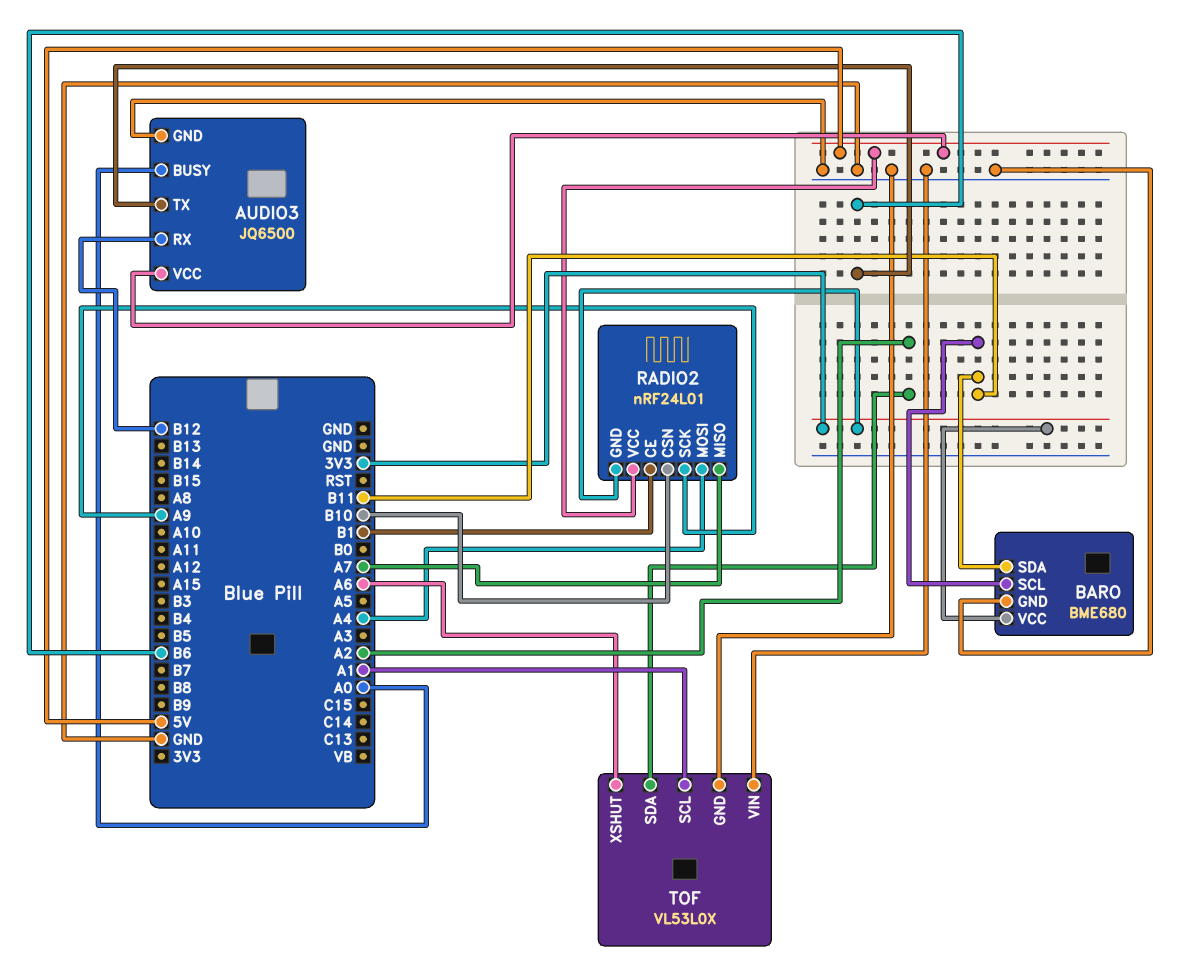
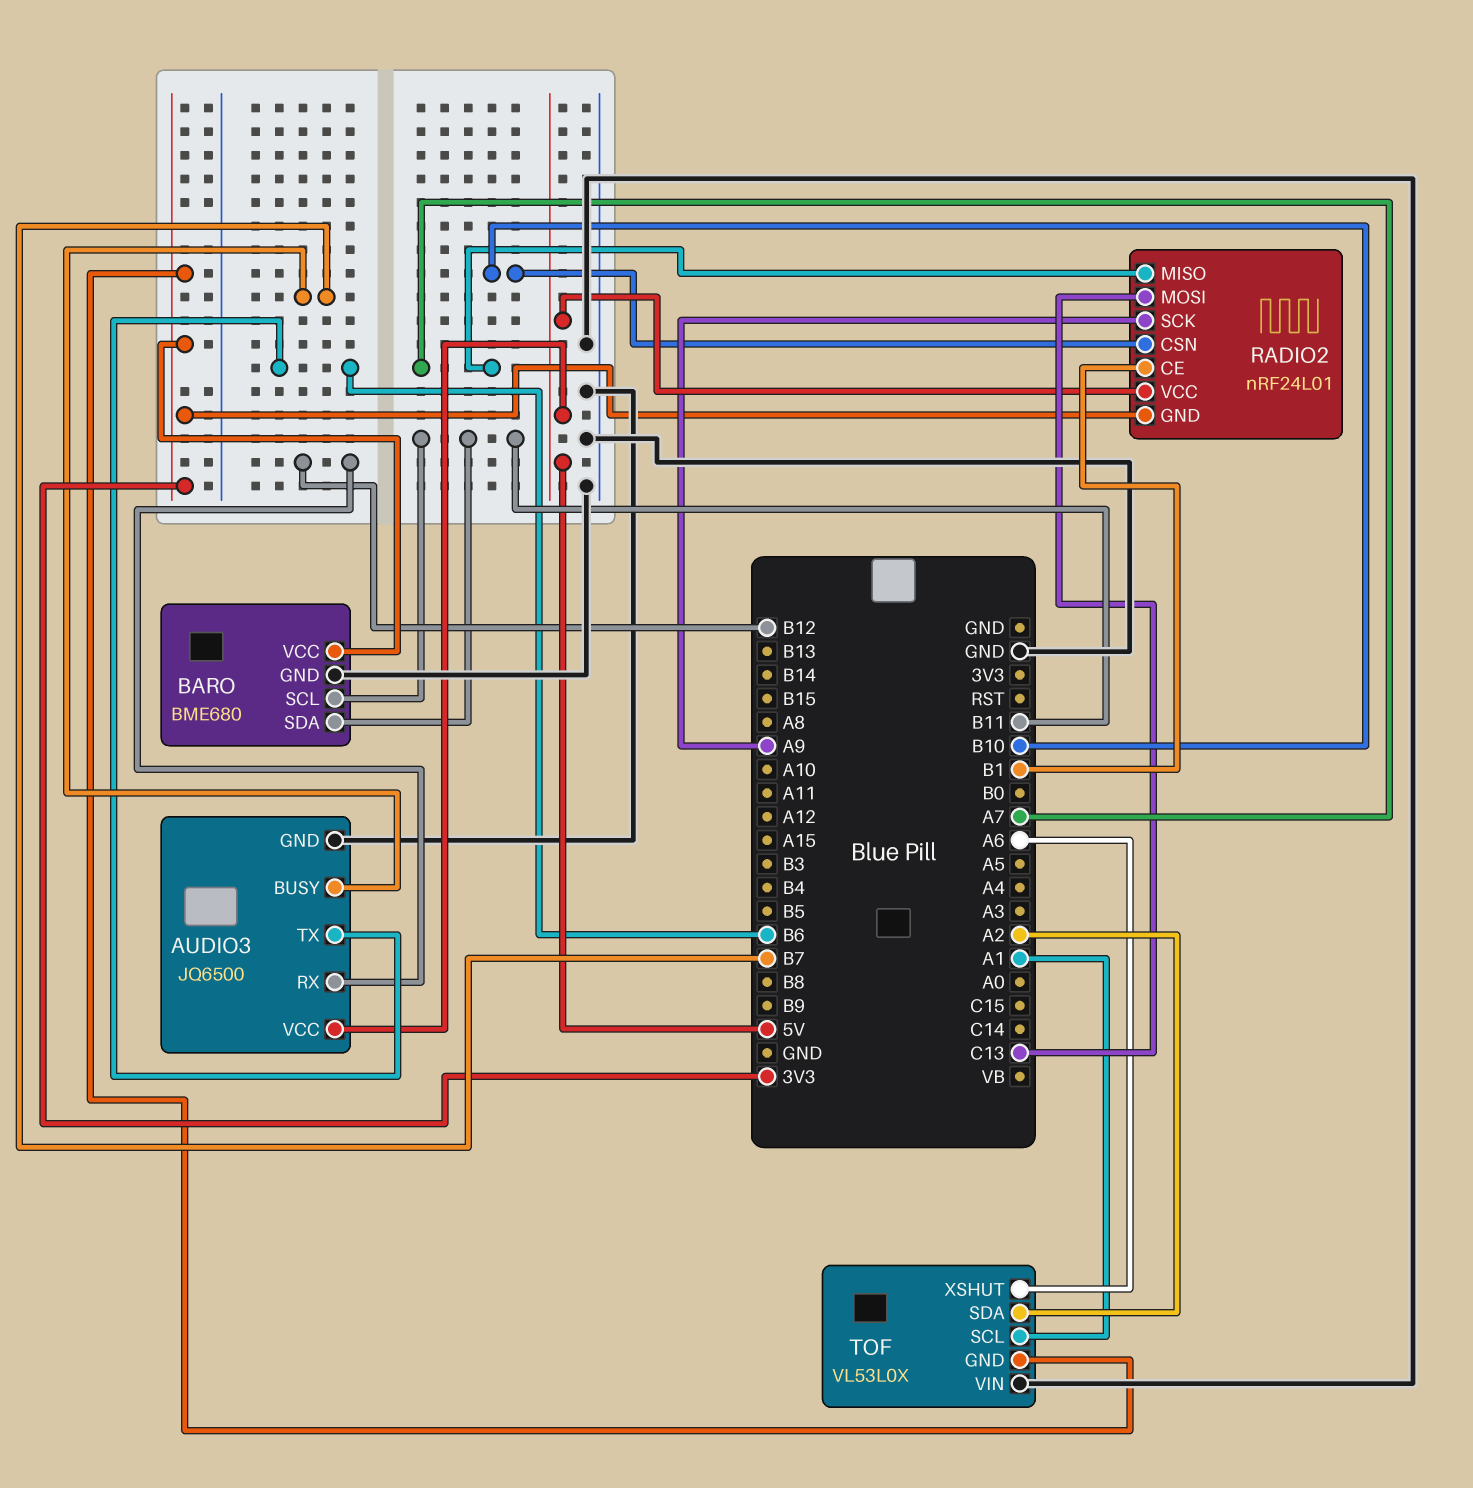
AUDIO3 pin BUSY: A0 -> B7
RADIO2 pin MOSI: A4 -> C13
TOF pin GND: GND -> 3V3

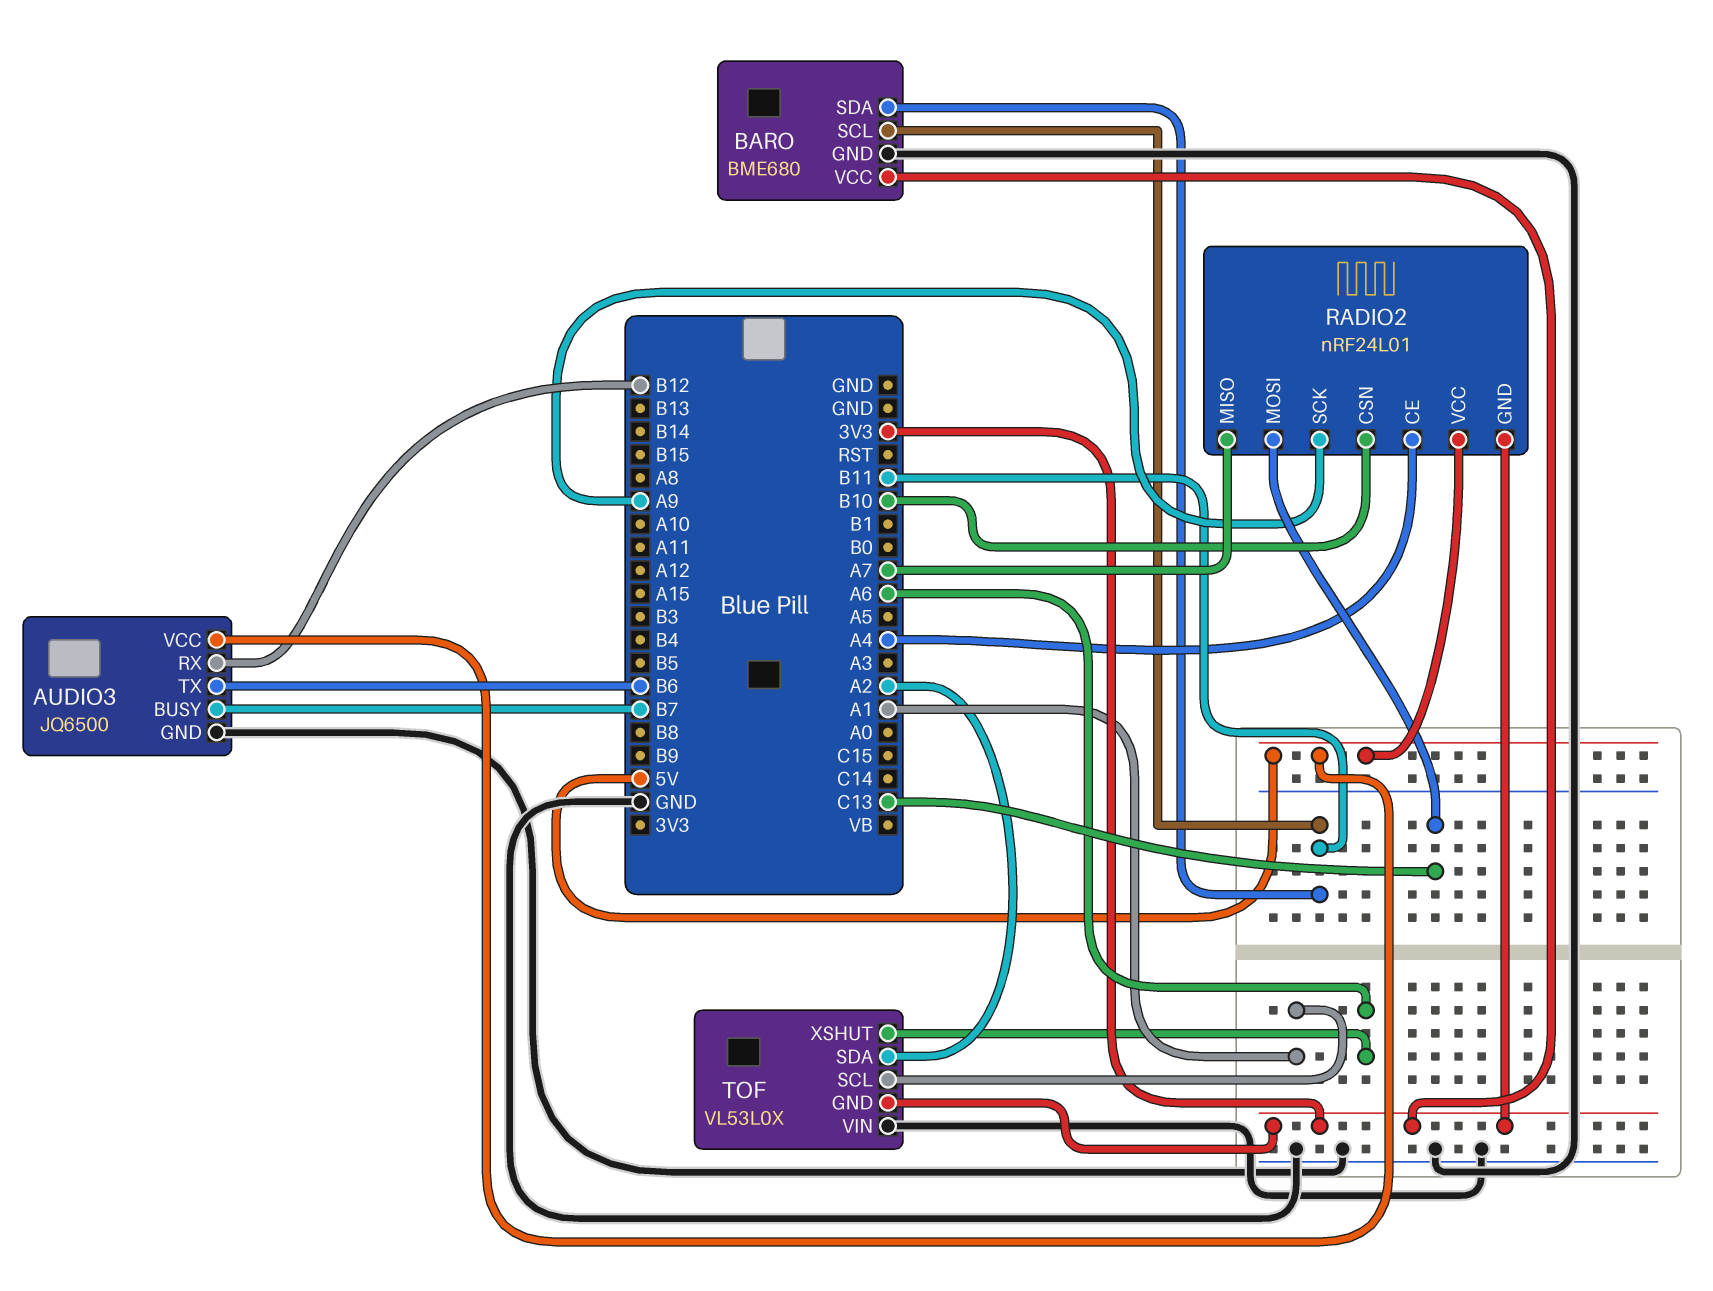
RADIO2 pin CE: B1 -> A4

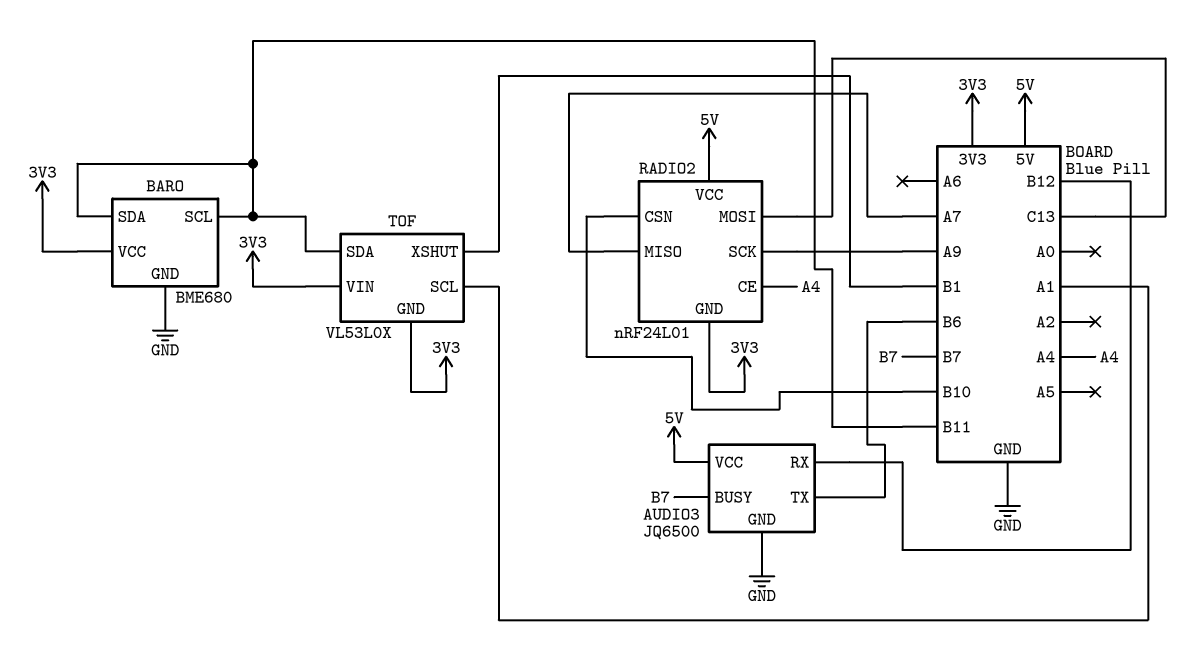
TOF pin SDA: A2 -> B11
TOF pin VIN: GND -> 3V3
TOF pin XSHUT: A6 -> B1

